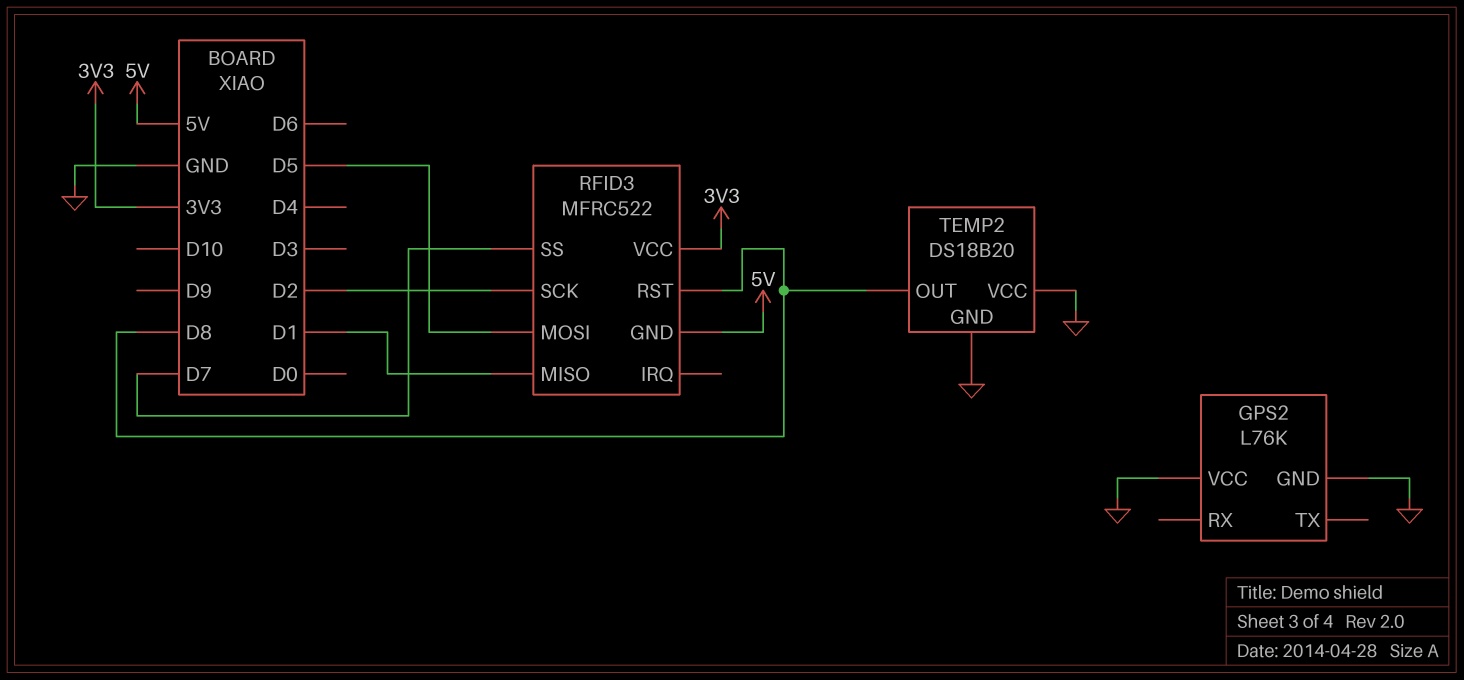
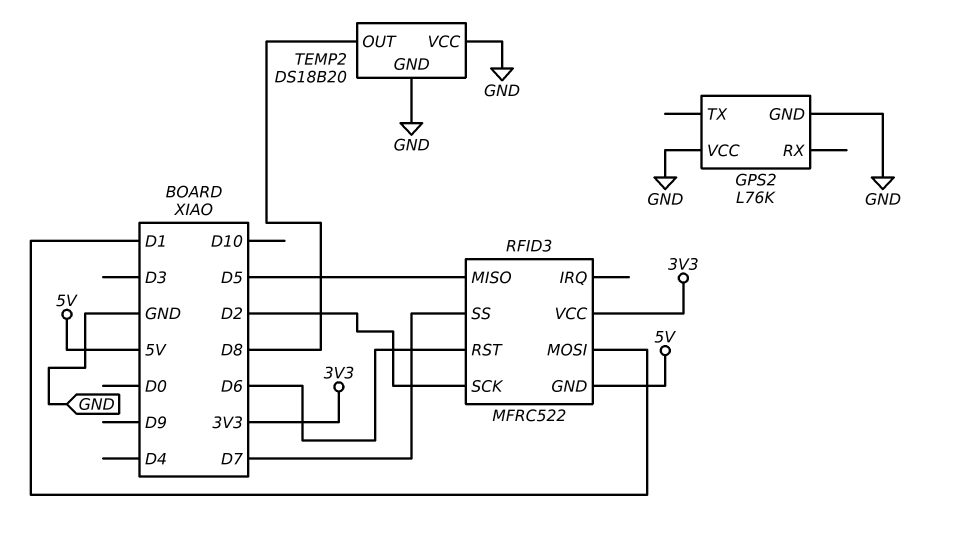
RFID3 pin MISO: D1 -> D5
RFID3 pin MOSI: D5 -> D1
RFID3 pin RST: D8 -> D6

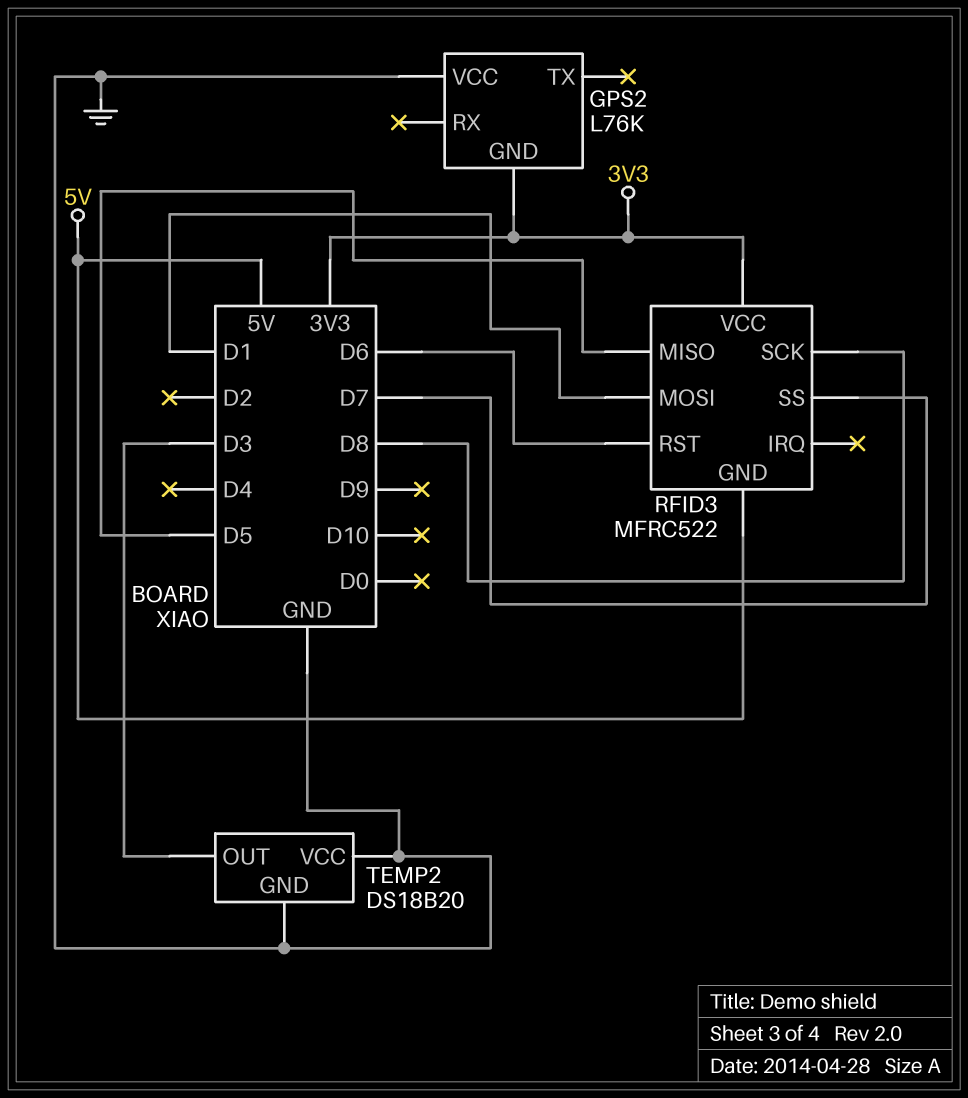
GPS2 pin GND: GND -> 3V3
RFID3 pin SCK: D2 -> D8
TEMP2 pin OUT: D8 -> D3

